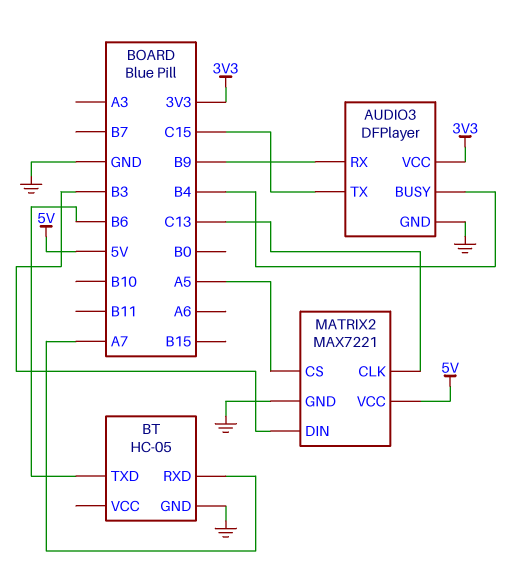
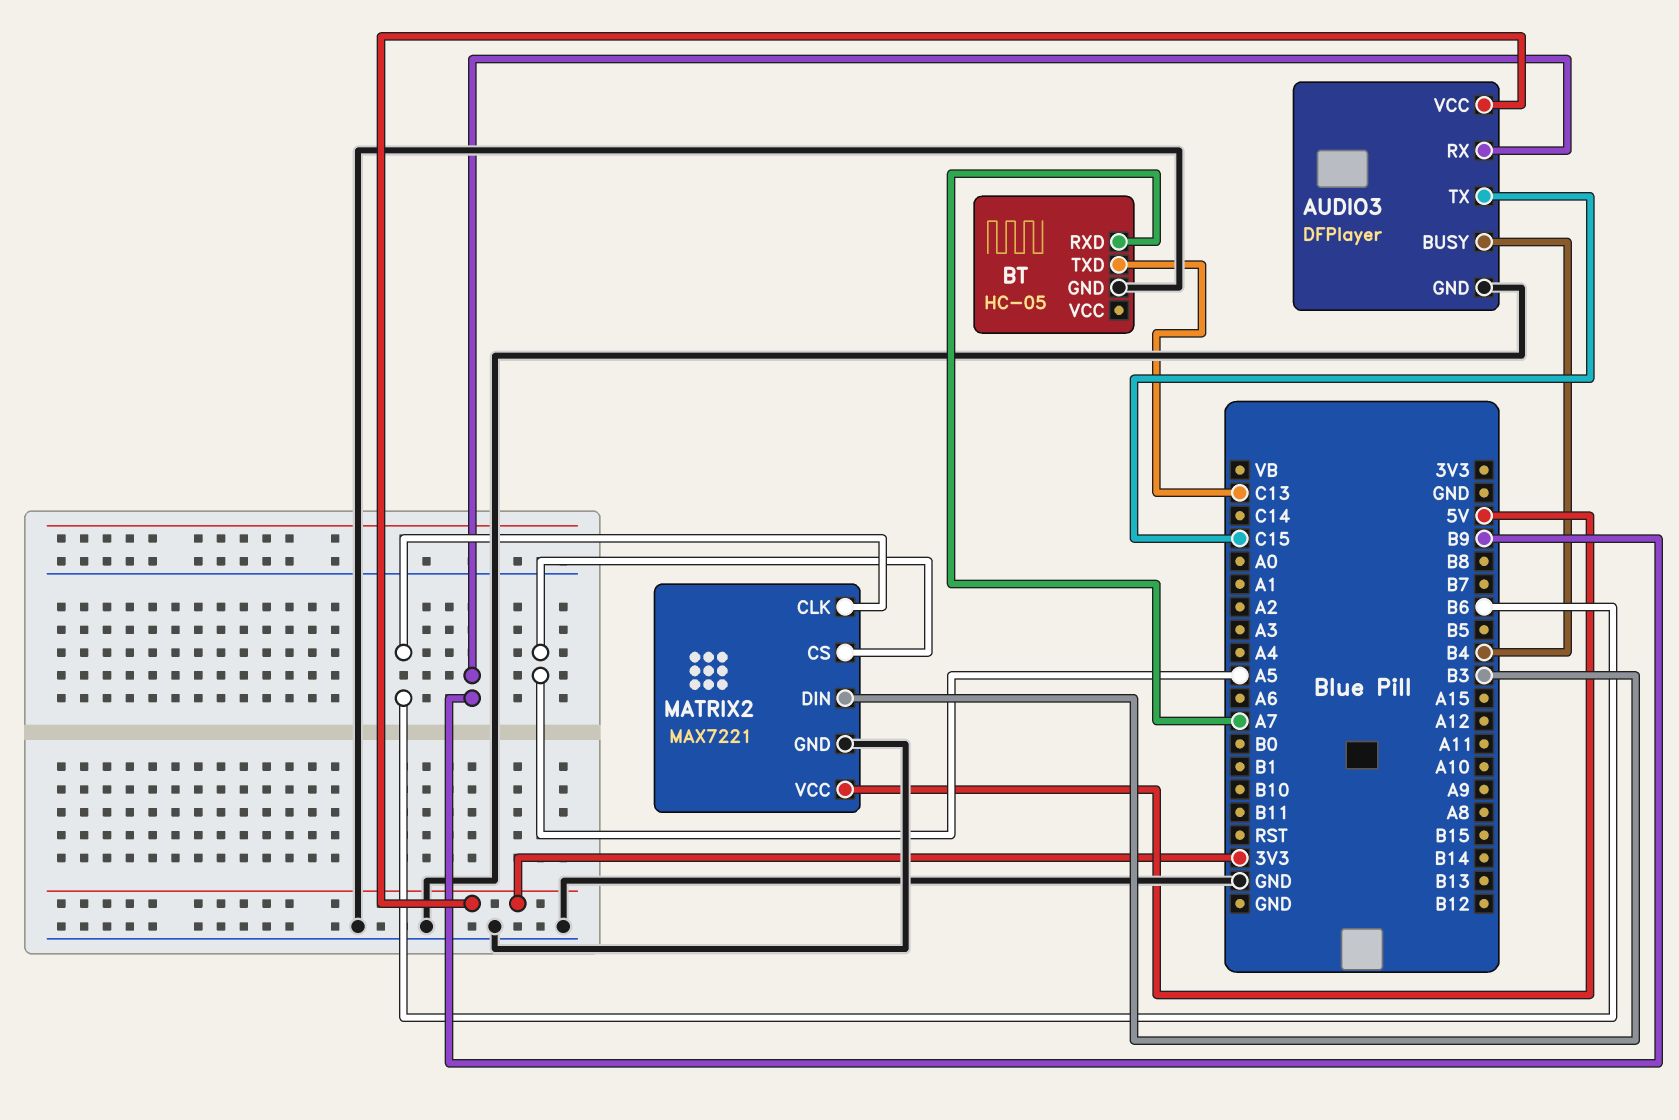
BT pin TXD: B6 -> C13
MATRIX2 pin CLK: C13 -> B6

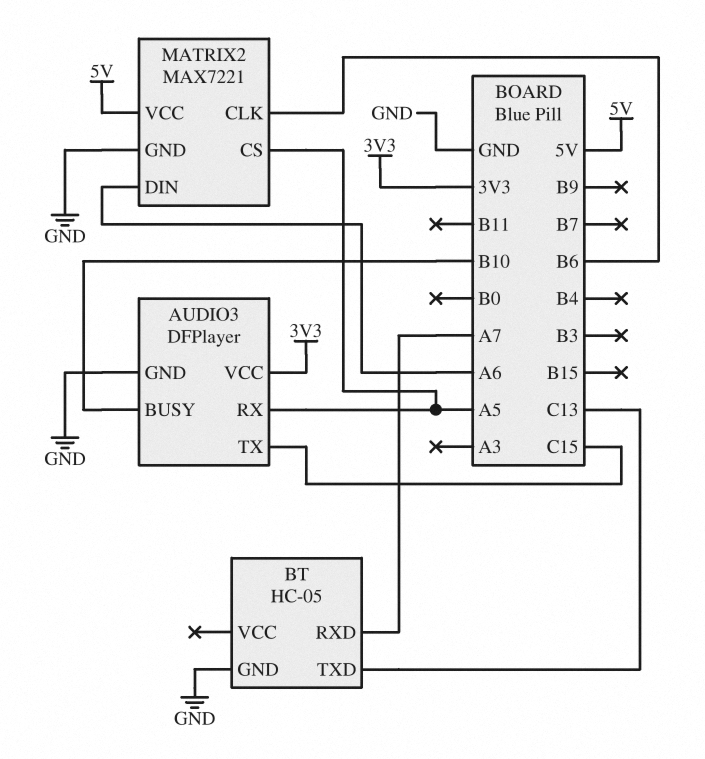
AUDIO3 pin BUSY: B4 -> B10
AUDIO3 pin RX: B9 -> A5
MATRIX2 pin DIN: B3 -> A6

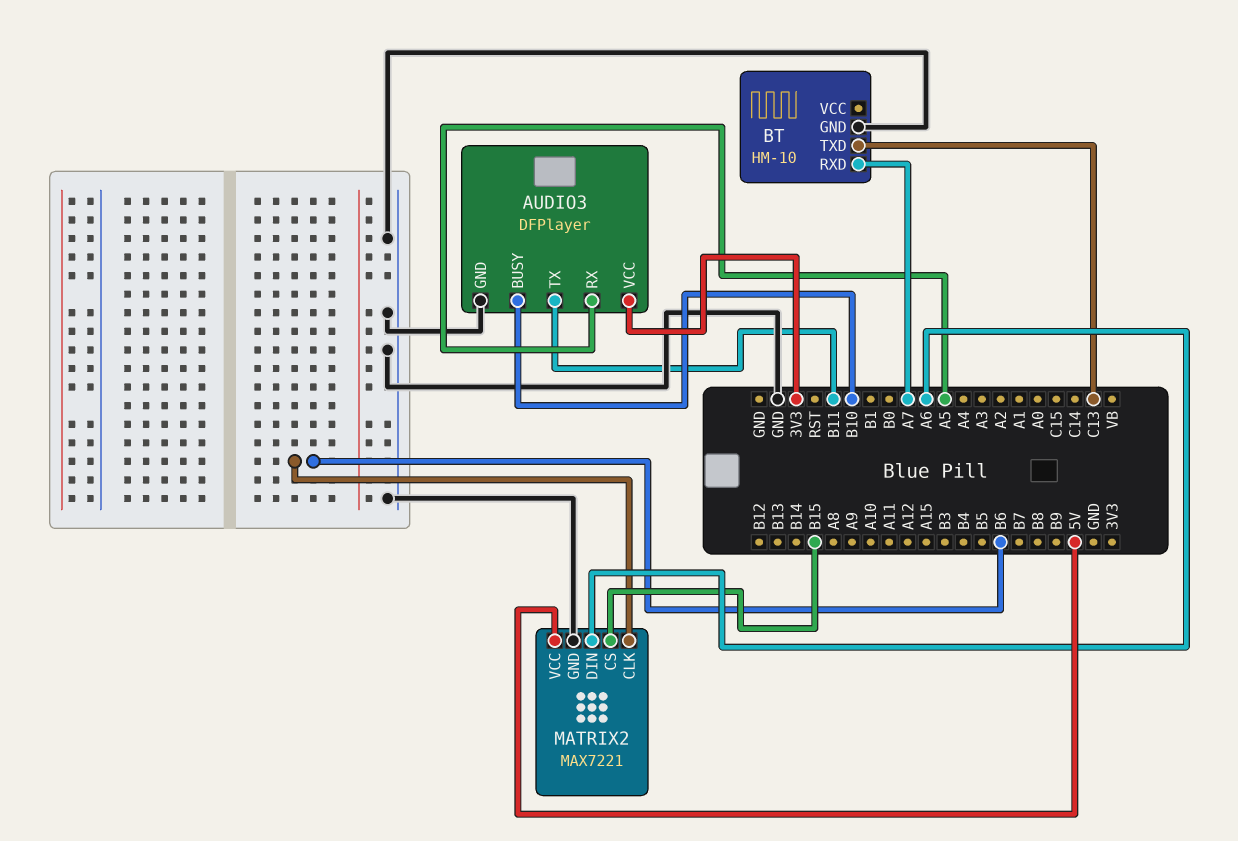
AUDIO3 pin TX: C15 -> B11
BT: HC-05 -> HM-10
MATRIX2 pin CS: A5 -> B15

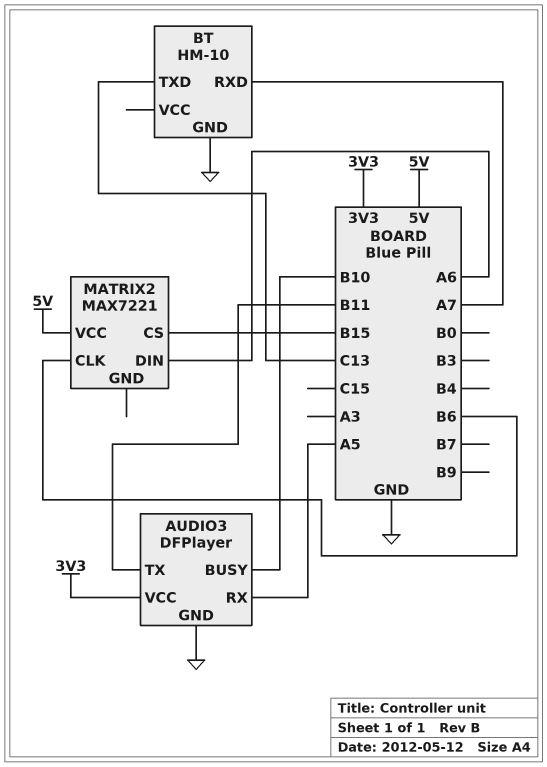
MATRIX2 pin GND: GND -> none

